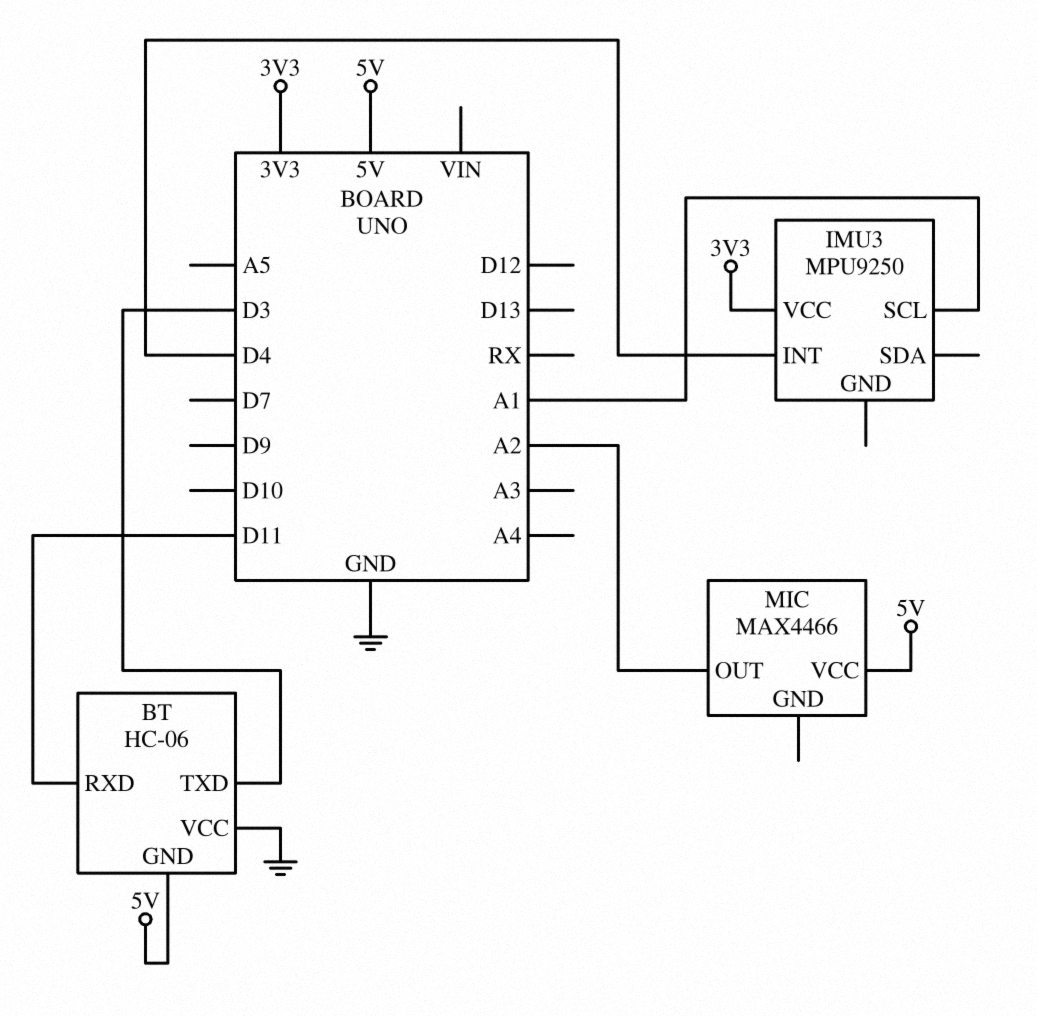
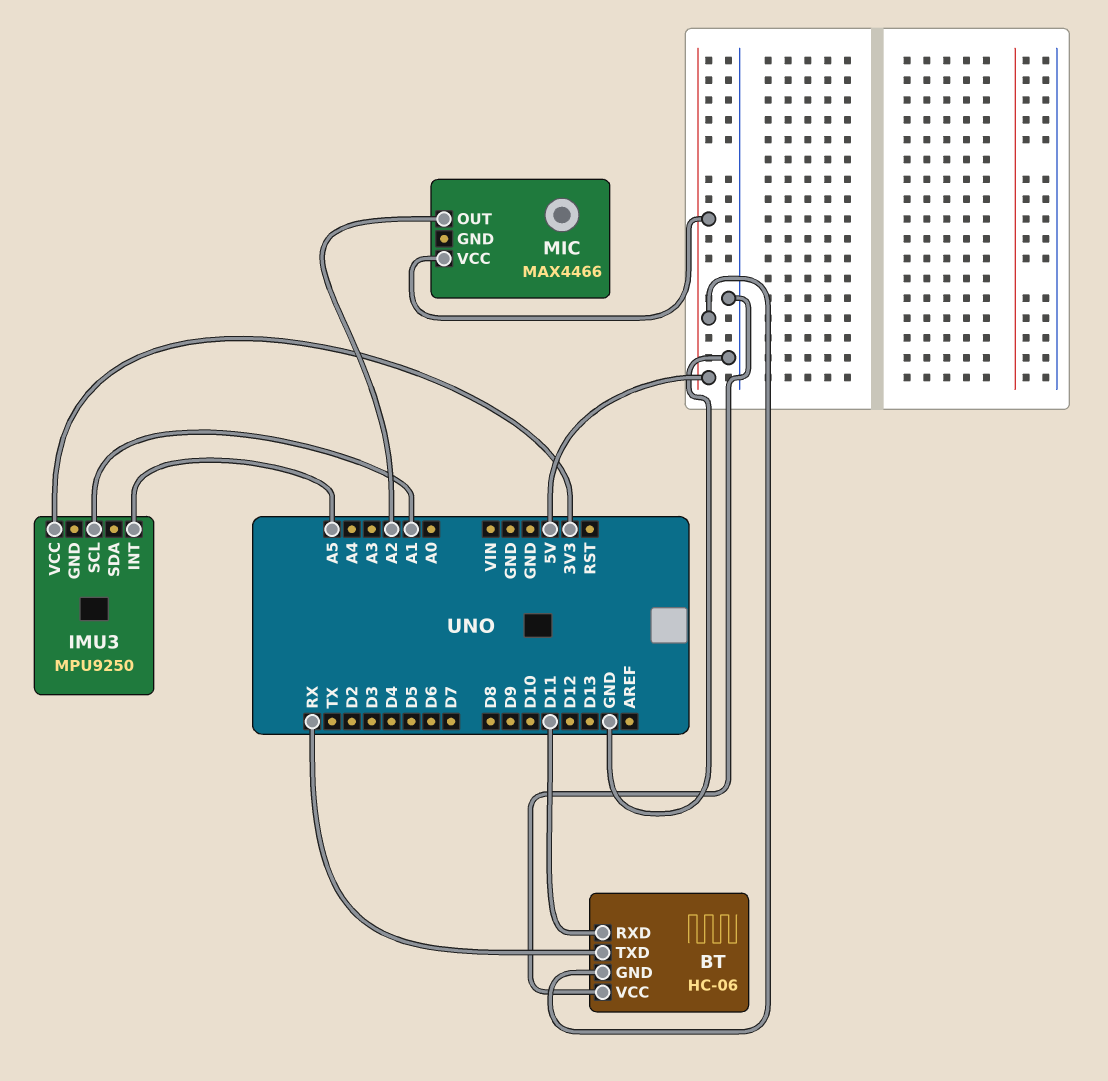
BT pin TXD: D3 -> RX
IMU3 pin INT: D4 -> A5

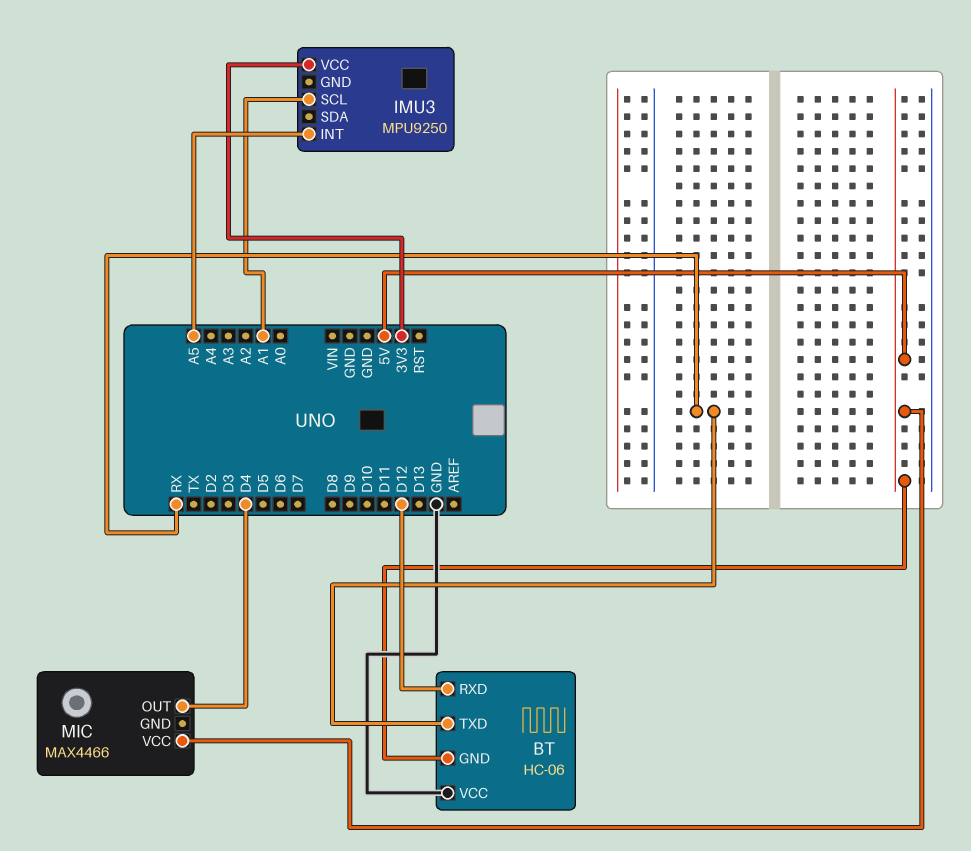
BT pin RXD: D11 -> D12
MIC pin OUT: A2 -> D4

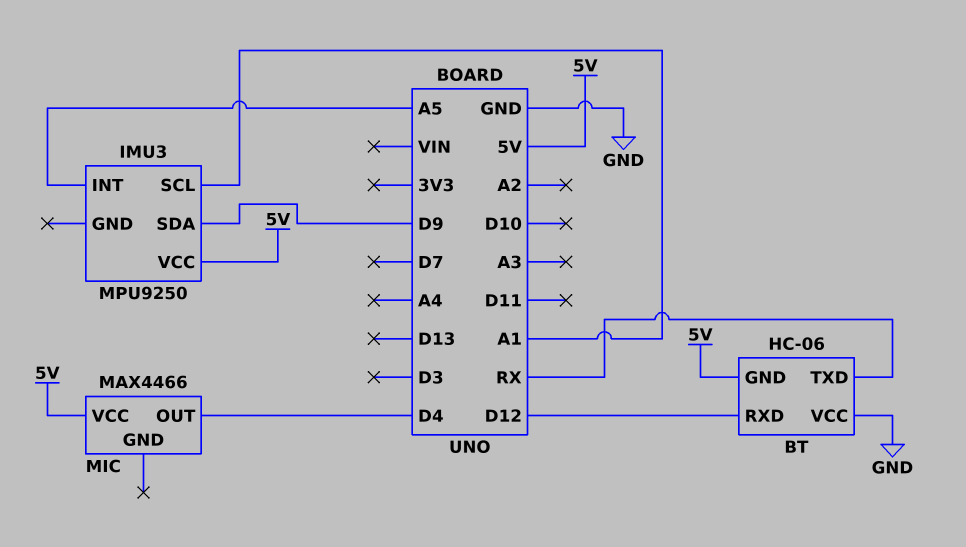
IMU3 pin SDA: none -> D9
IMU3 pin VCC: 3V3 -> 5V

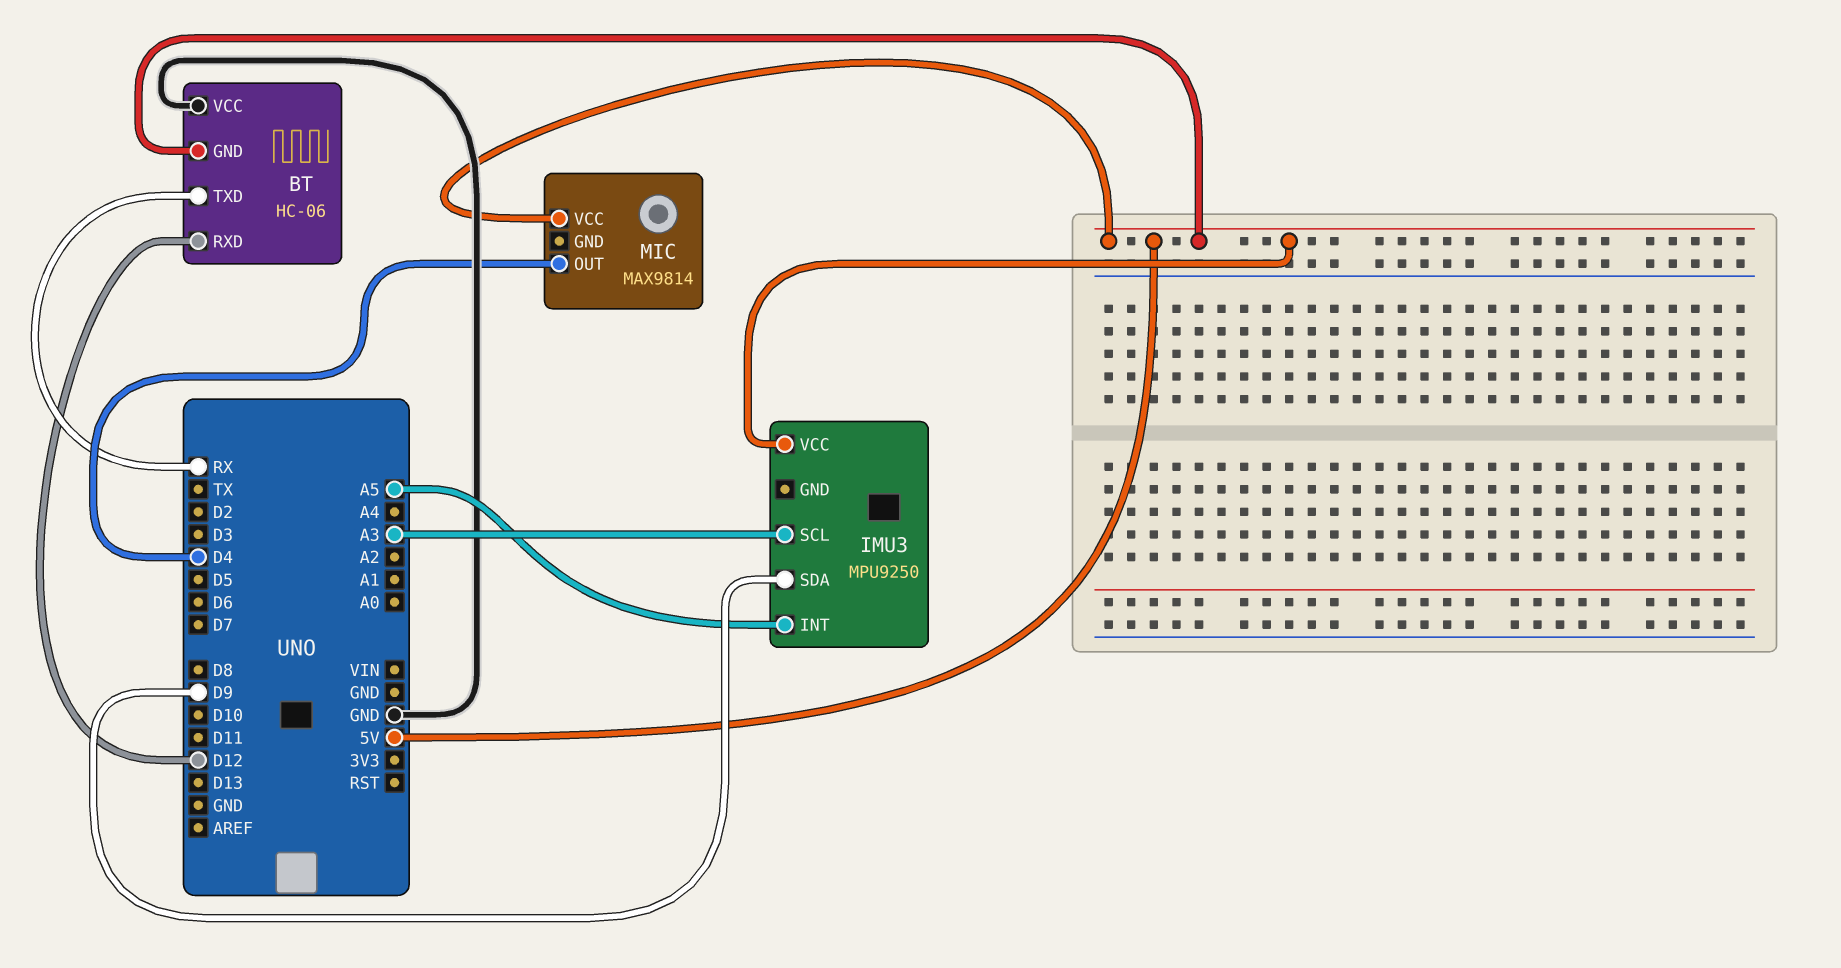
IMU3 pin SCL: A1 -> A3
MIC: MAX4466 -> MAX9814

